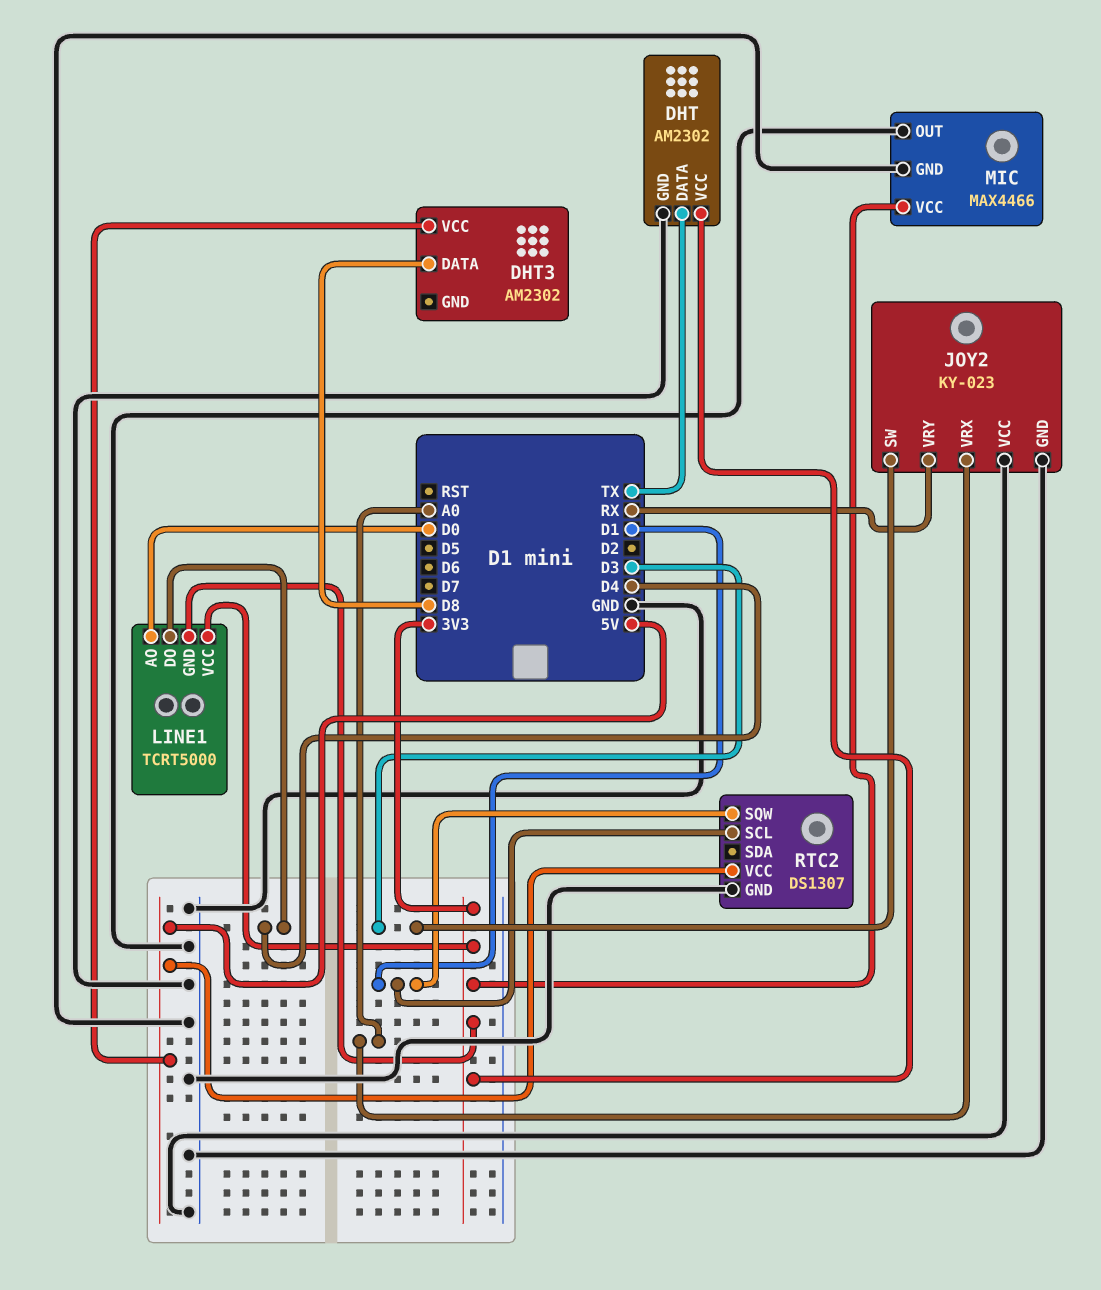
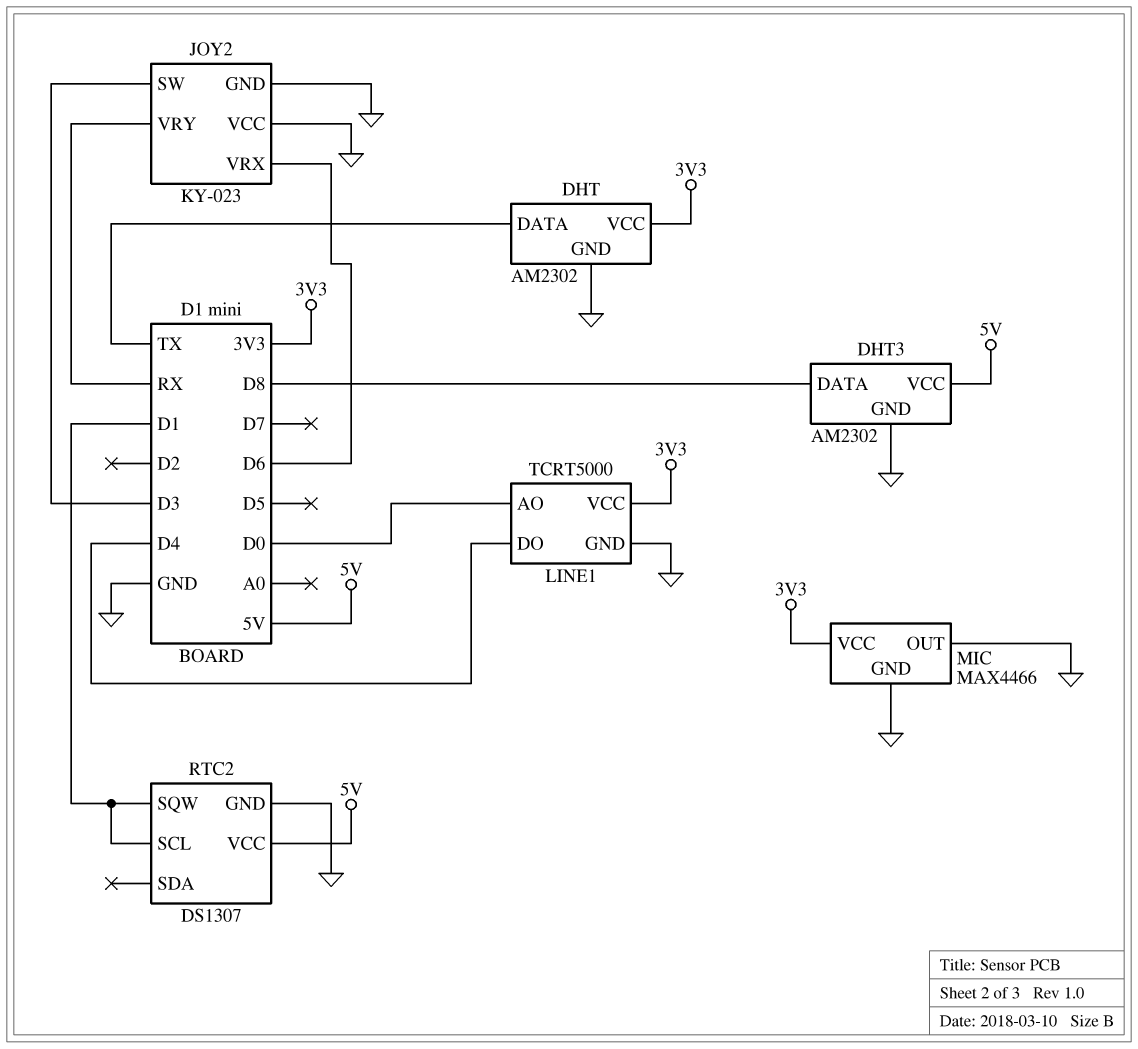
DHT3 pin GND: none -> GND
JOY2 pin VRX: A0 -> D6
LINE1 pin GND: 3V3 -> GND

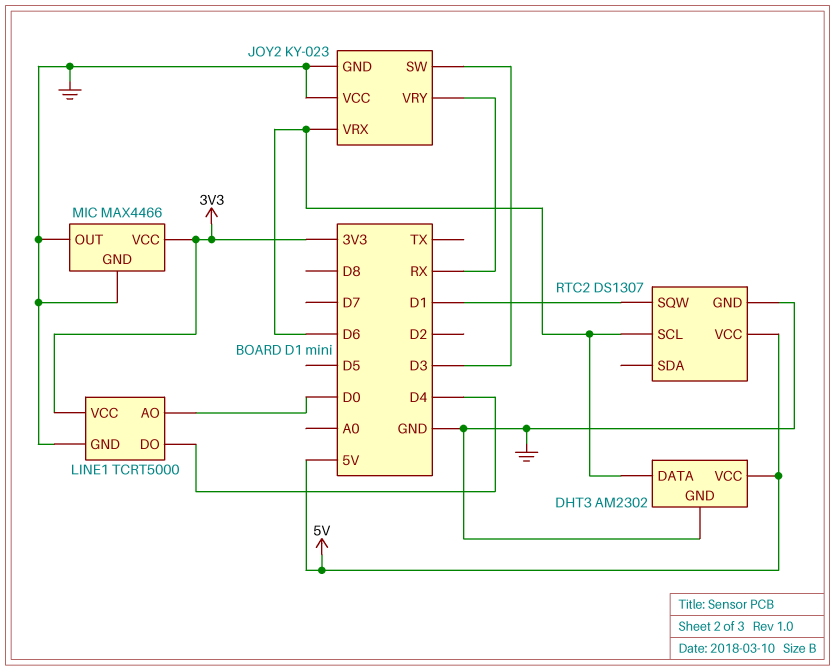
DHT: AM2302 -> none
DHT pin DATA: TX -> none
DHT pin GND: GND -> none
DHT pin VCC: 3V3 -> none
DHT3 pin DATA: D8 -> D6
RTC2 pin SCL: D1 -> D6

